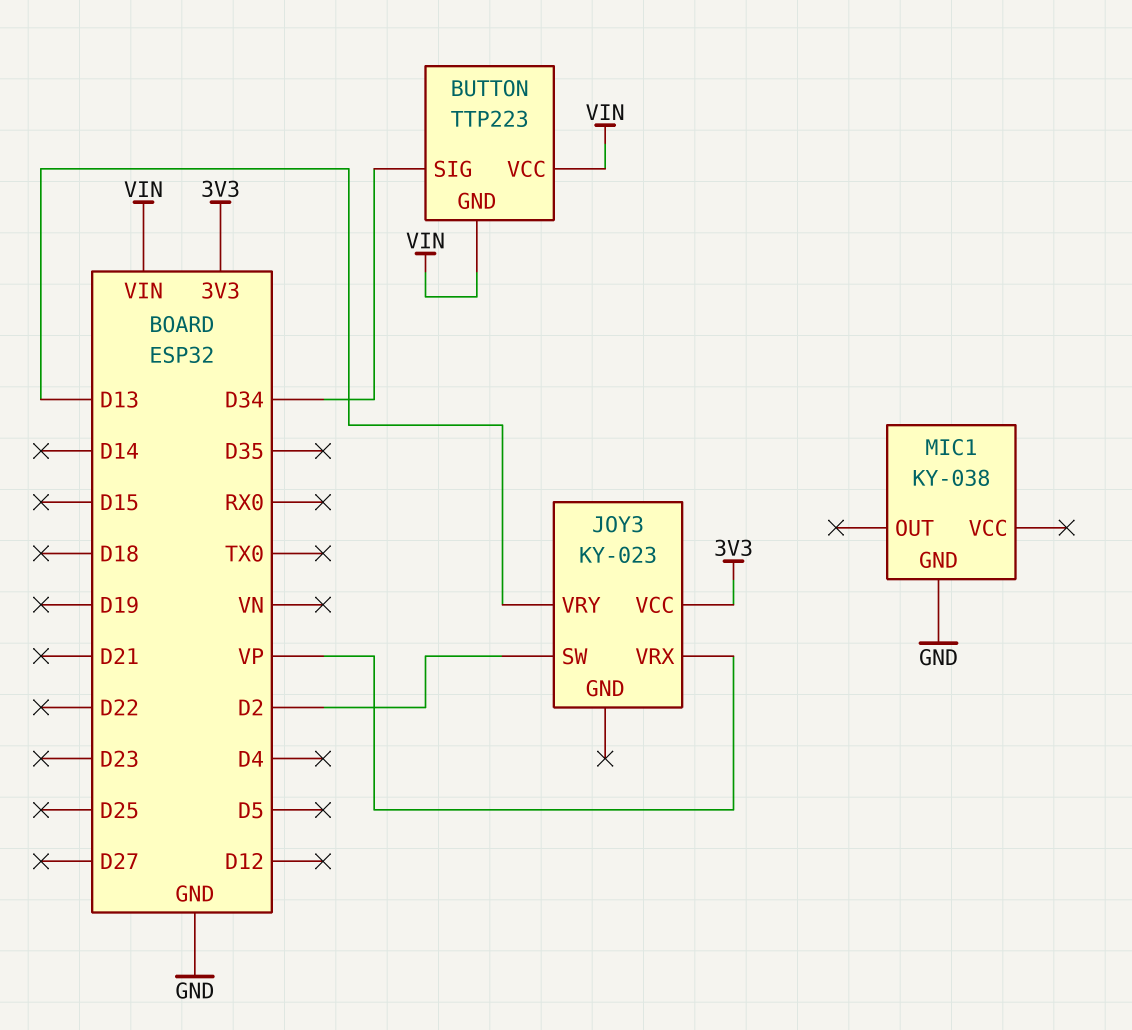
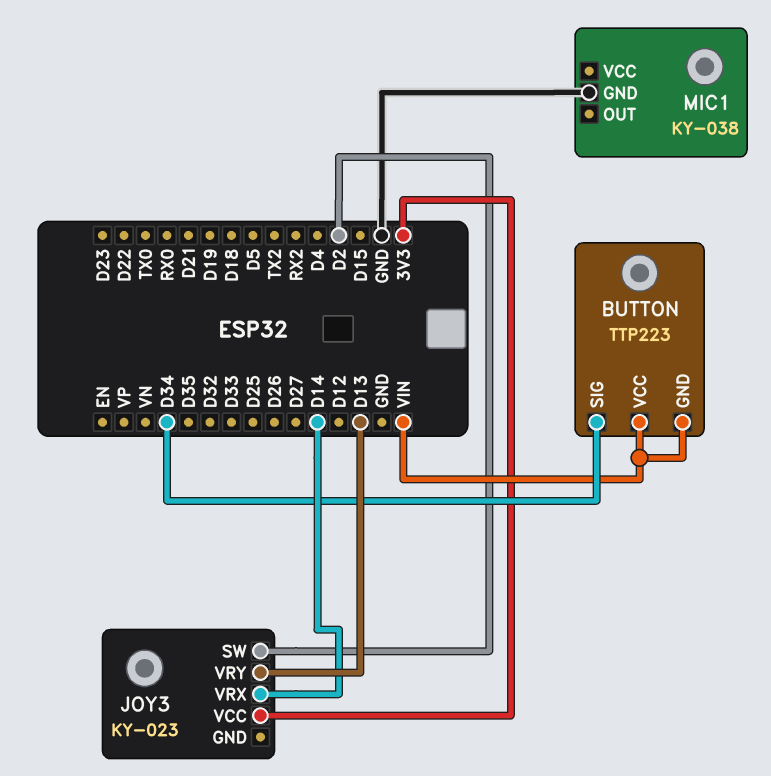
JOY3 pin VRX: VP -> D14

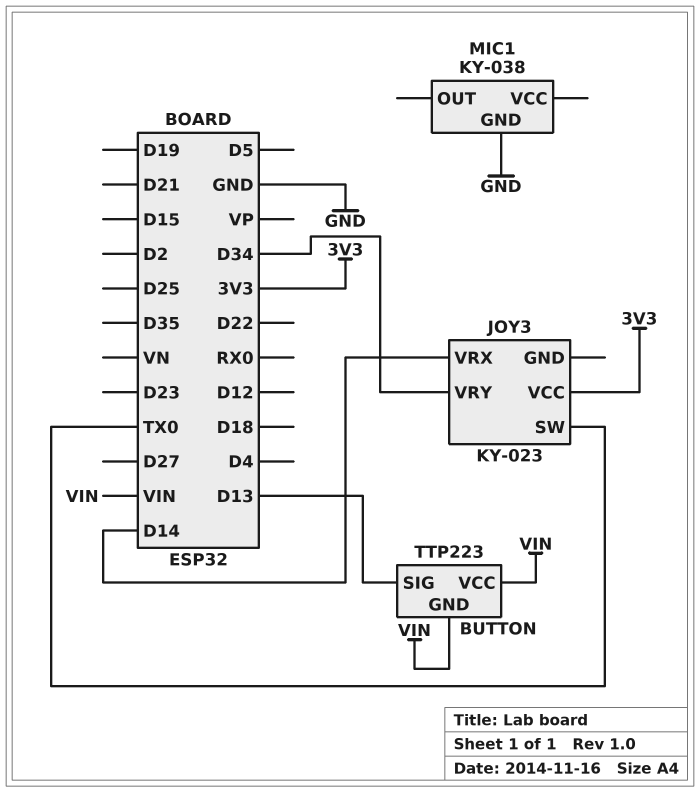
BUTTON pin SIG: D34 -> D13
JOY3 pin SW: D2 -> TX0
JOY3 pin VRY: D13 -> D34

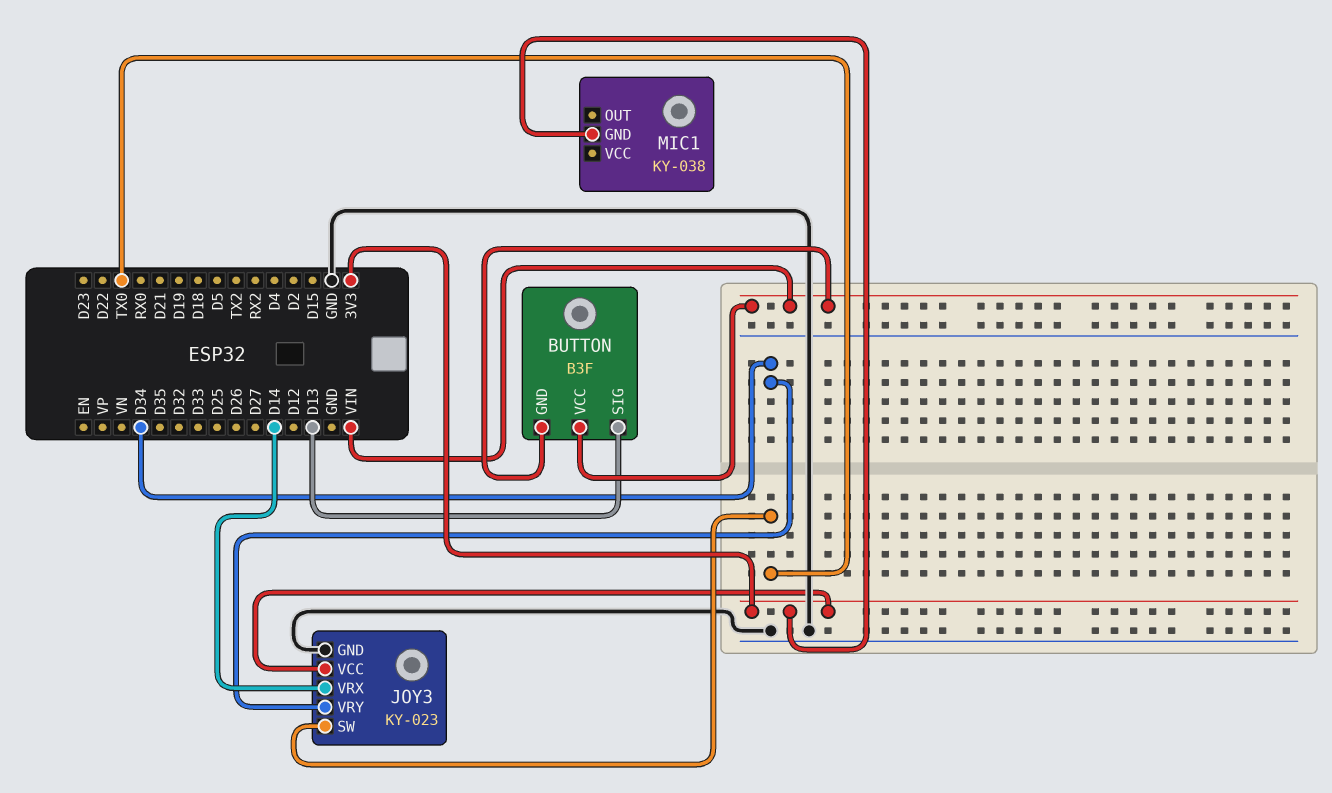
BUTTON: TTP223 -> B3F
JOY3 pin GND: none -> GND
MIC1 pin GND: GND -> 3V3

